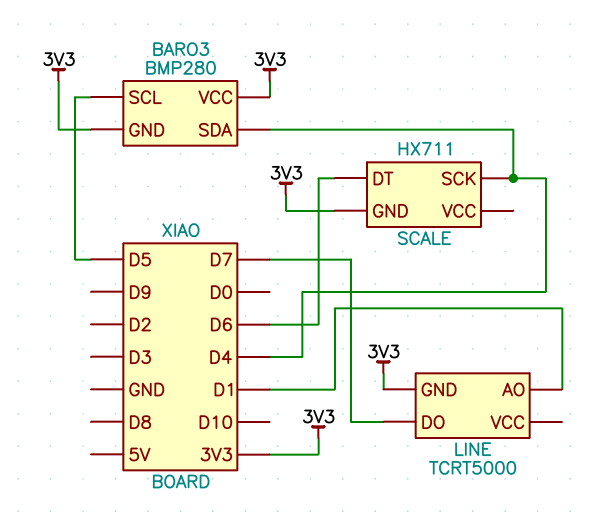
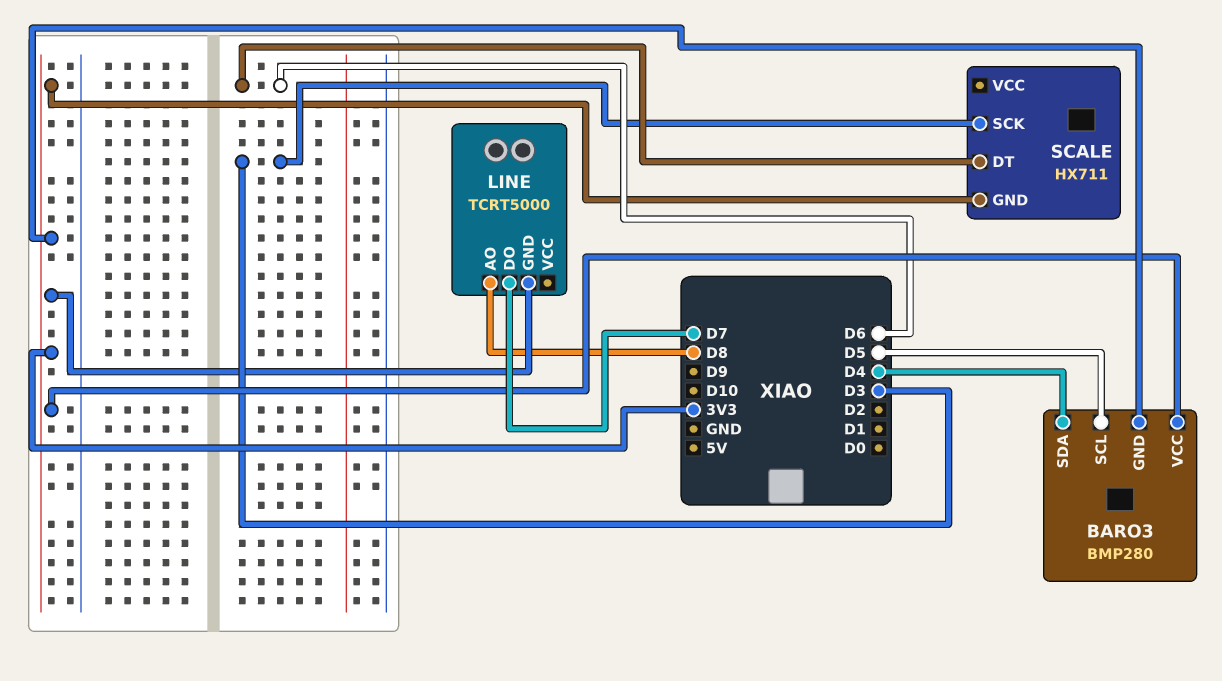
LINE pin AO: D1 -> D8
SCALE pin SCK: D4 -> D3

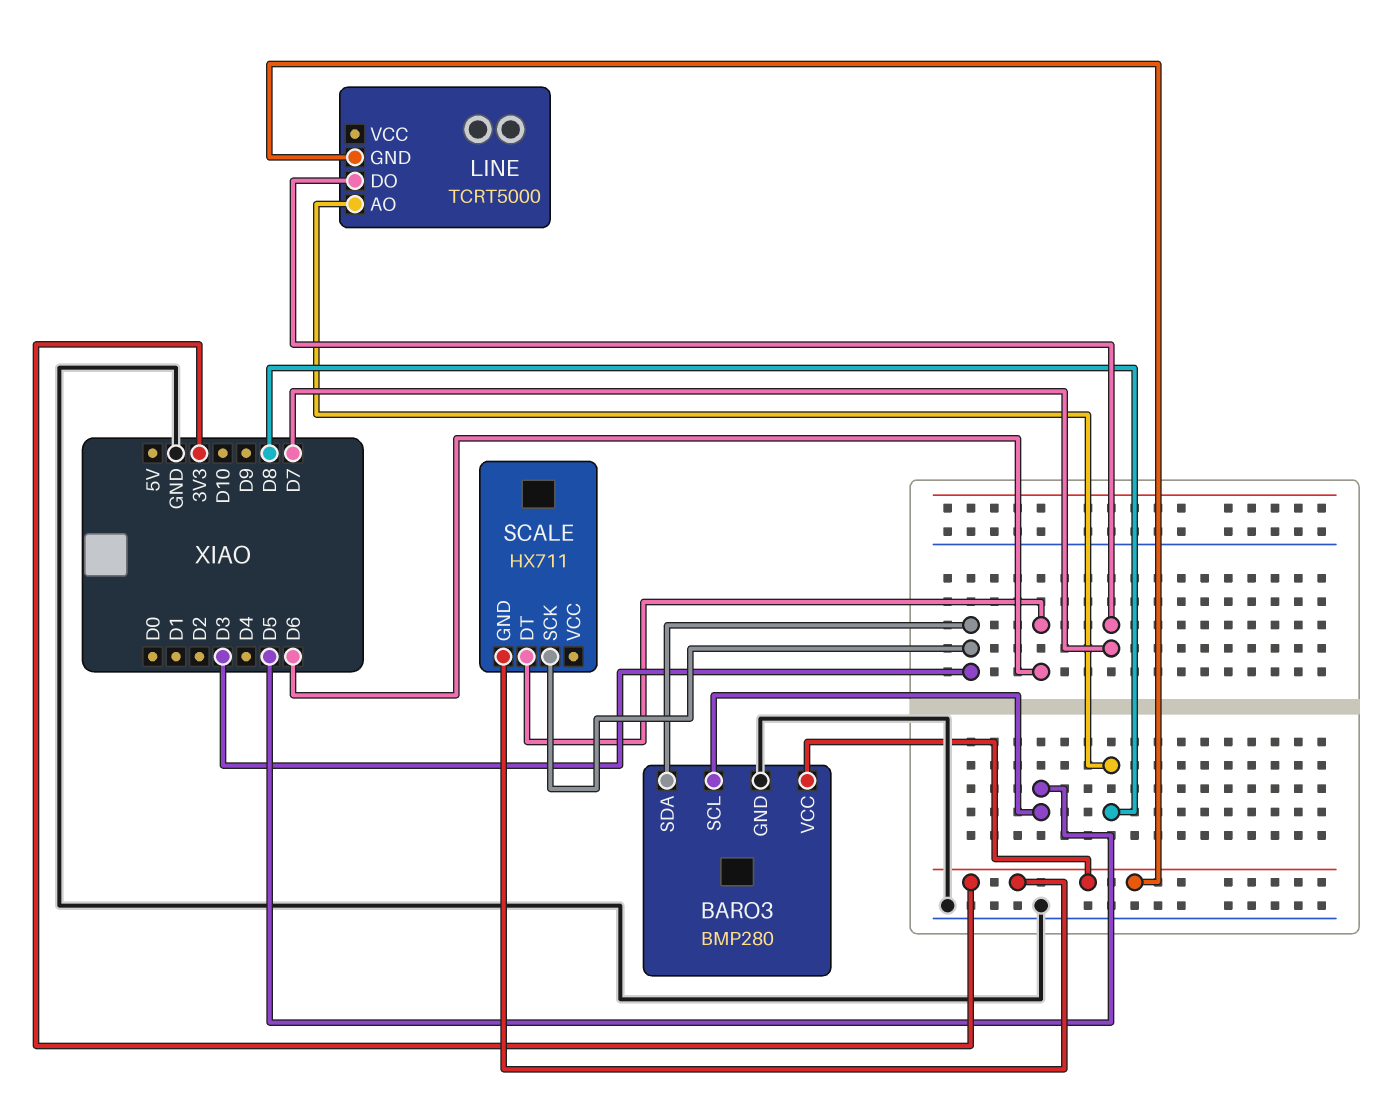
BARO3 pin GND: 3V3 -> GND
BARO3 pin SDA: D4 -> D3

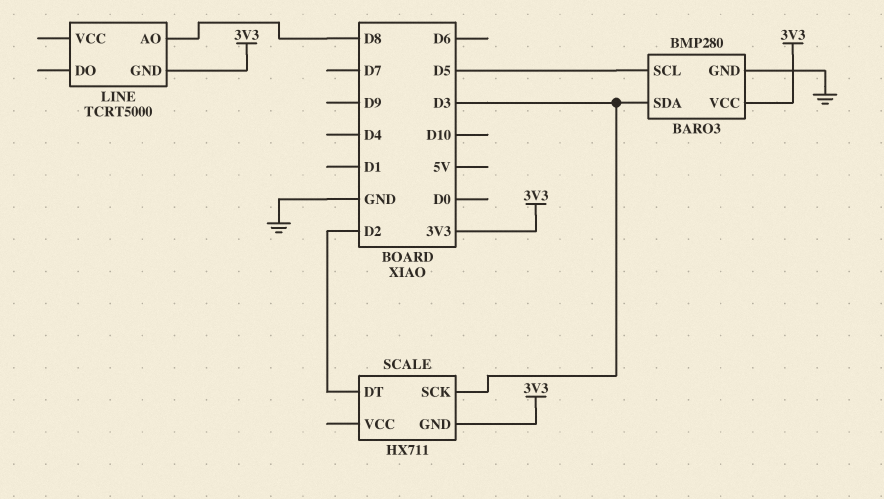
LINE pin DO: D7 -> none
SCALE pin DT: D6 -> D2

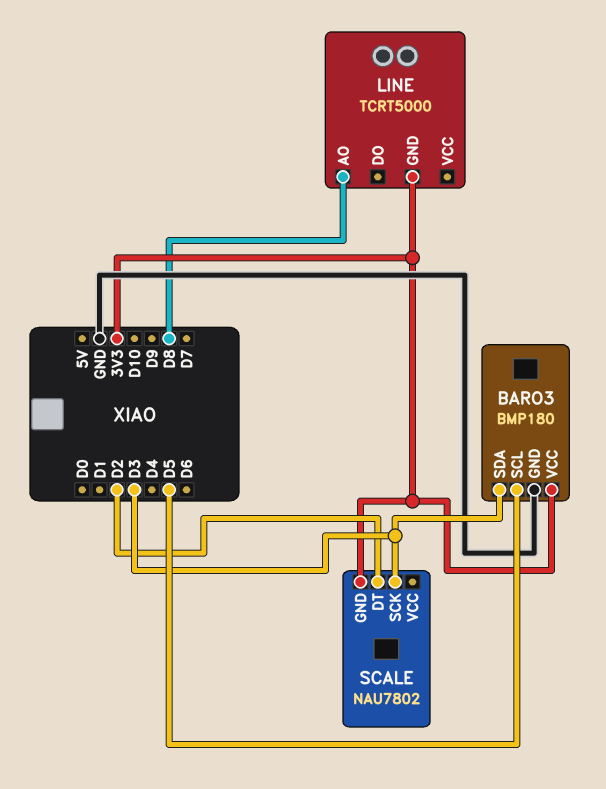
BARO3: BMP280 -> BMP180
SCALE: HX711 -> NAU7802

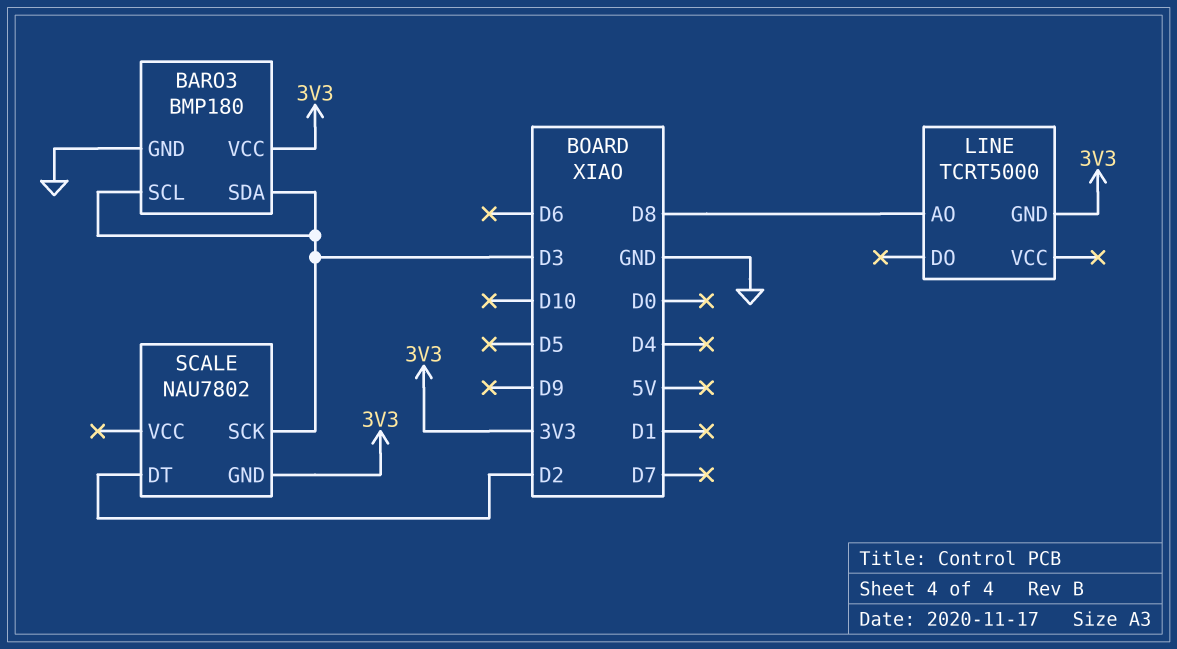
BARO3 pin SCL: D5 -> D3

